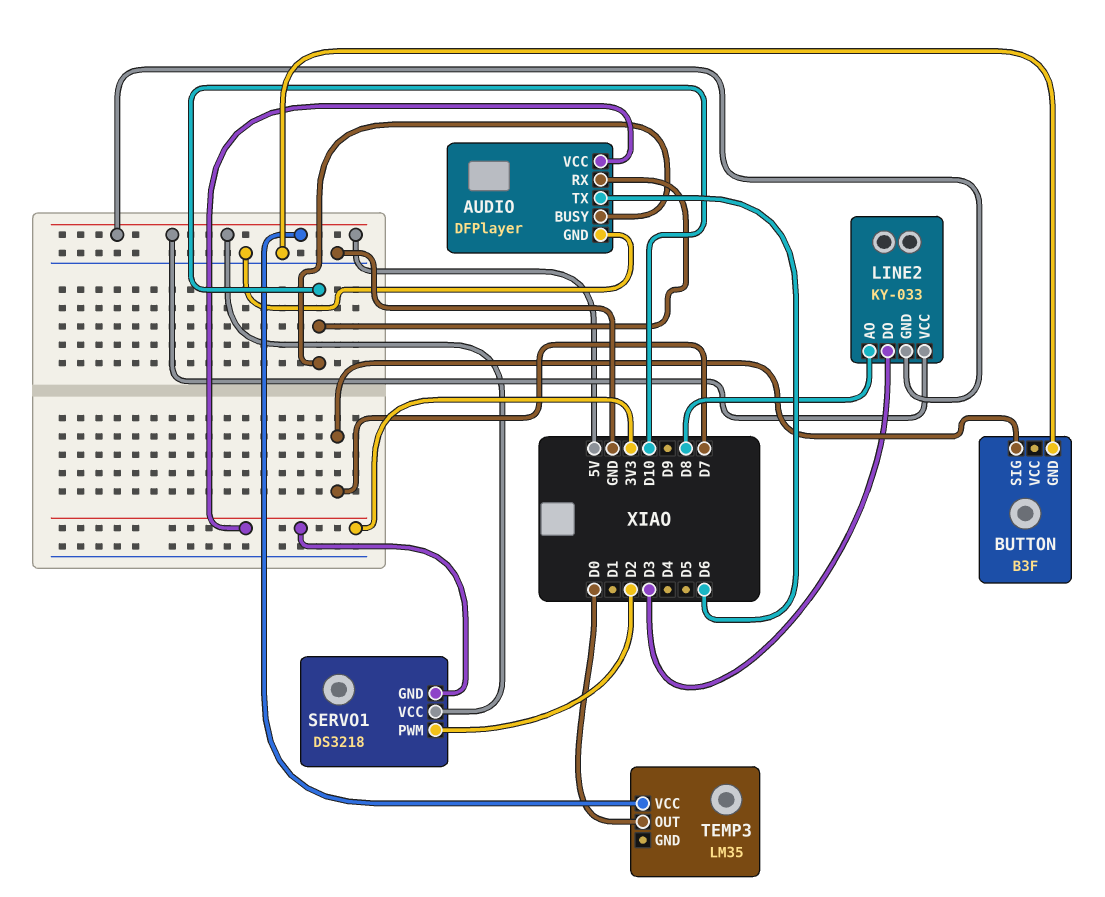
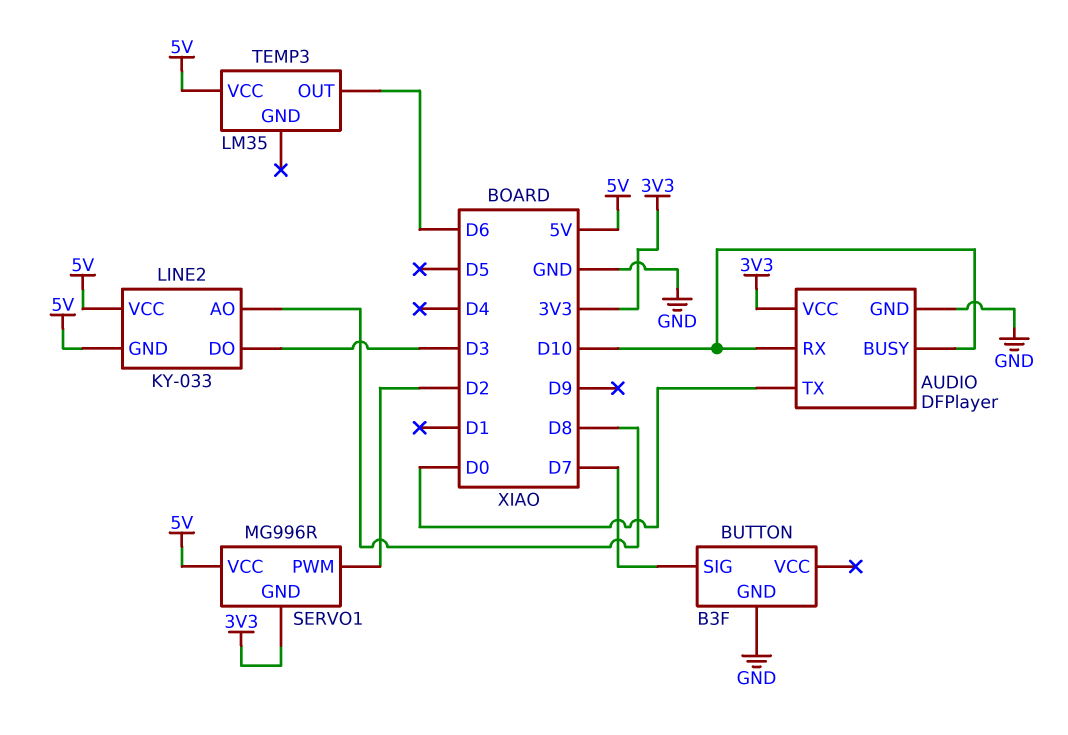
AUDIO pin TX: D6 -> D0
SERVO1: DS3218 -> MG996R
TEMP3 pin OUT: D0 -> D6

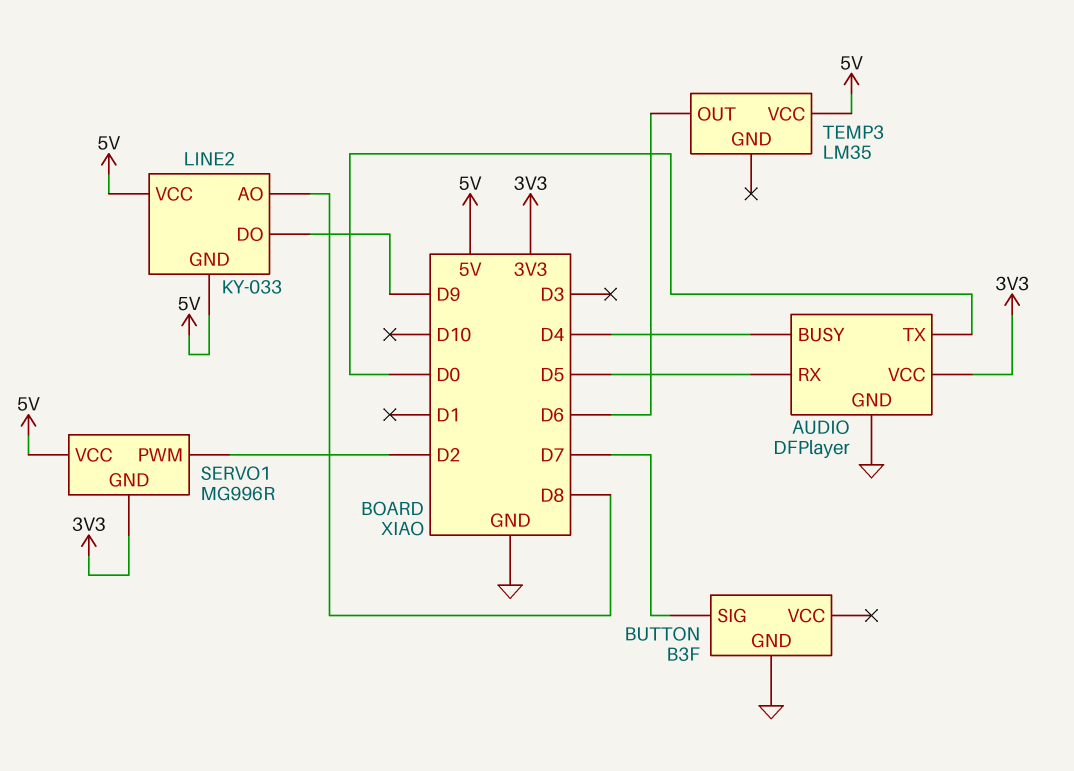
AUDIO pin BUSY: D10 -> D4
AUDIO pin RX: D10 -> D5
LINE2 pin DO: D3 -> D9

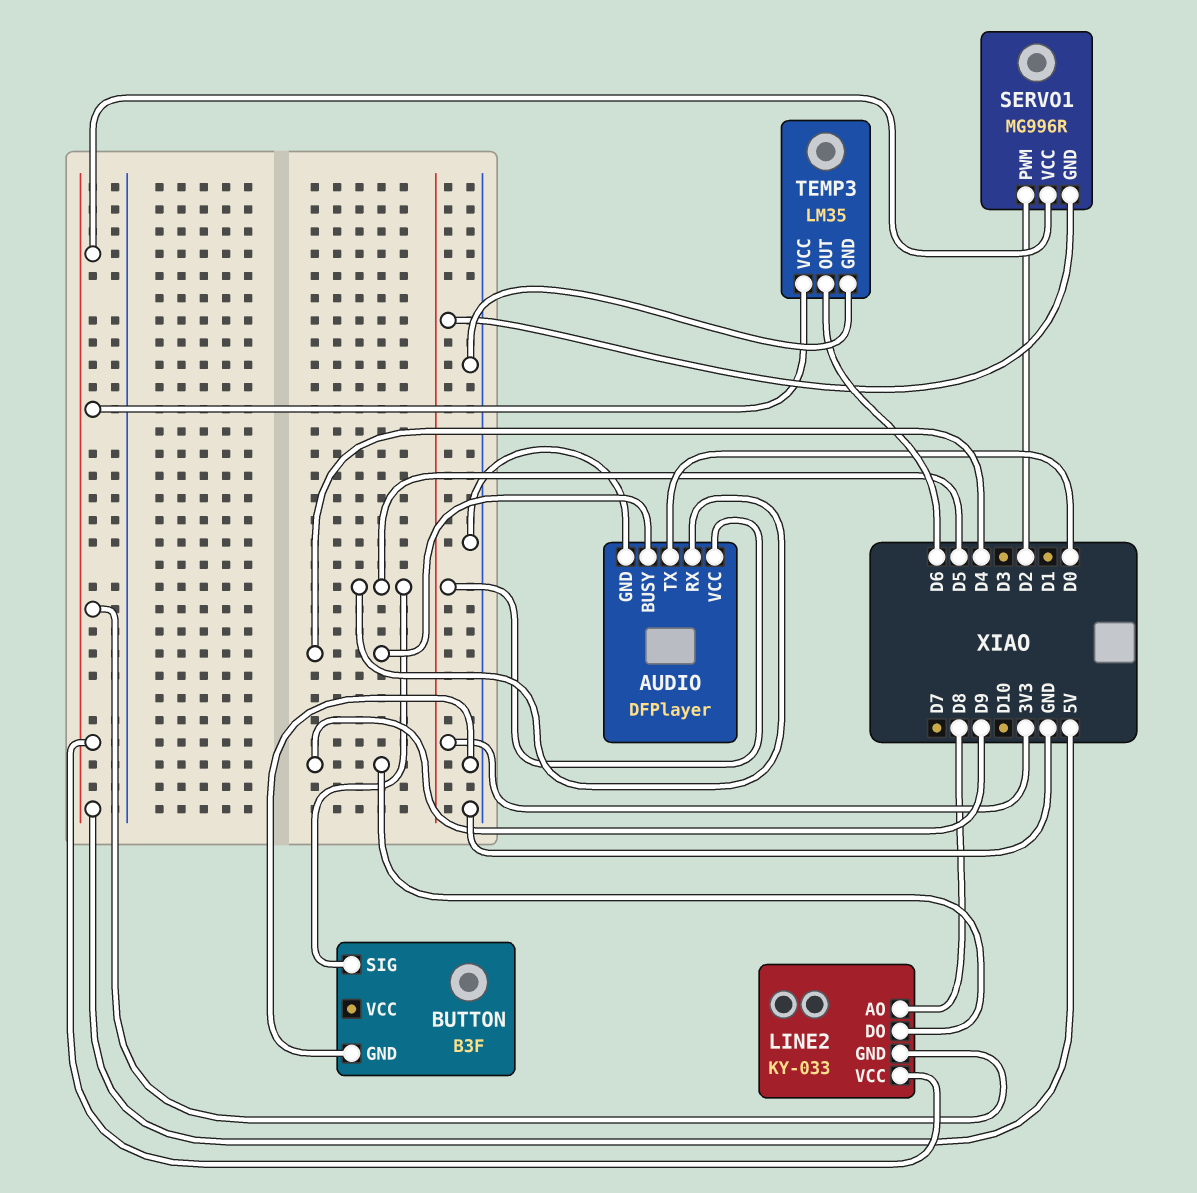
BUTTON pin SIG: D7 -> D5
TEMP3 pin GND: none -> GND

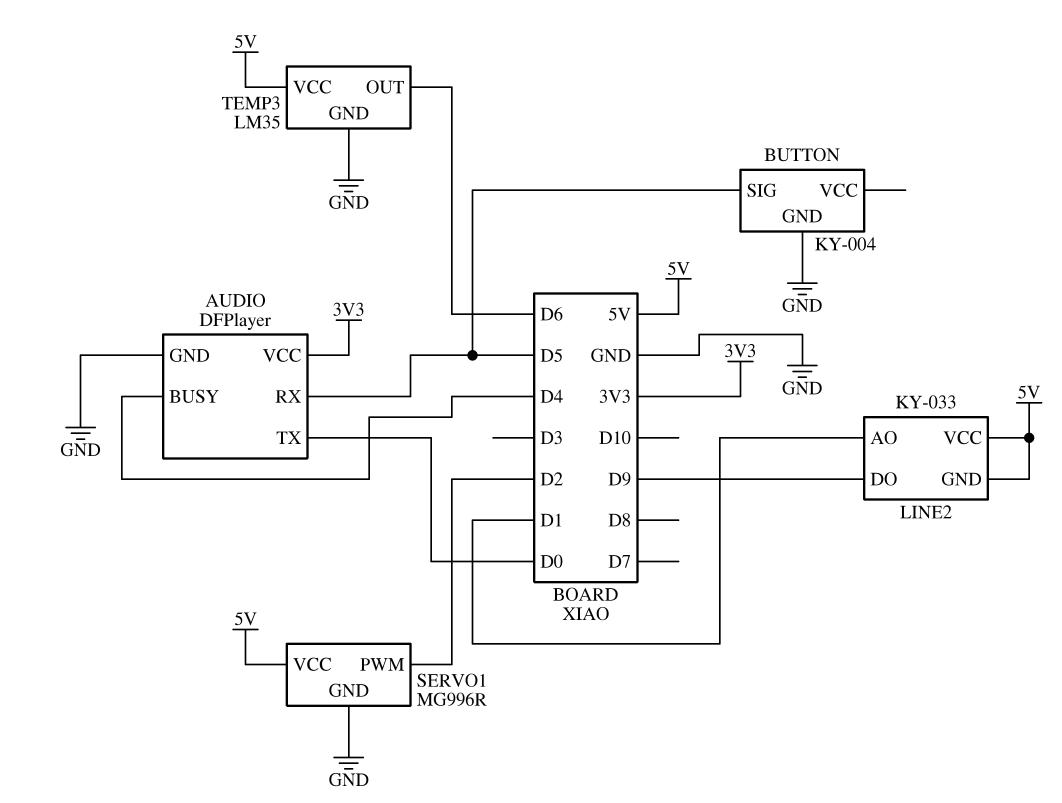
BUTTON: B3F -> KY-004
LINE2 pin AO: D8 -> D1
SERVO1 pin GND: 3V3 -> GND

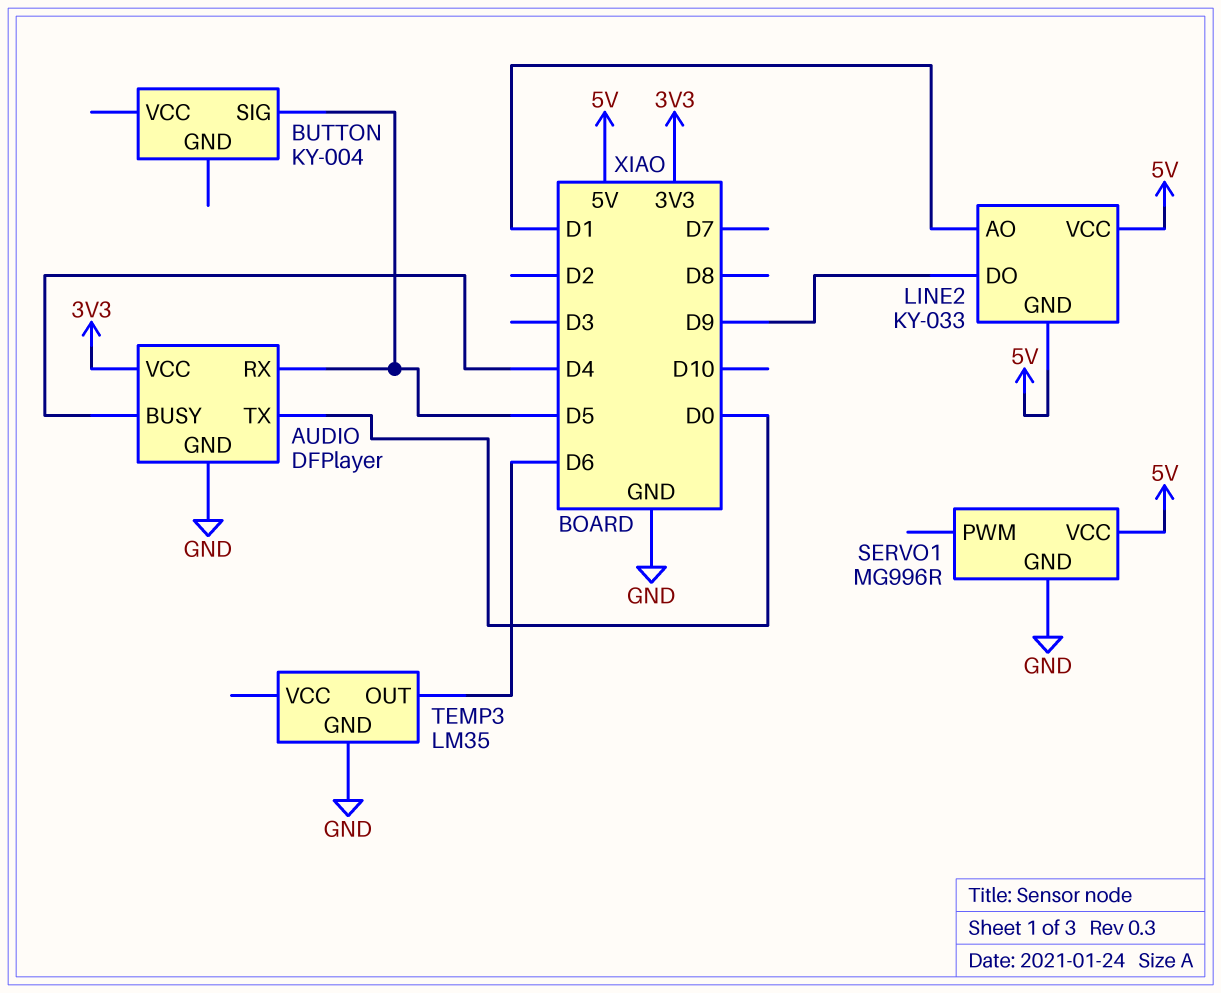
BUTTON pin GND: GND -> none
SERVO1 pin PWM: D2 -> none
TEMP3 pin VCC: 5V -> none

